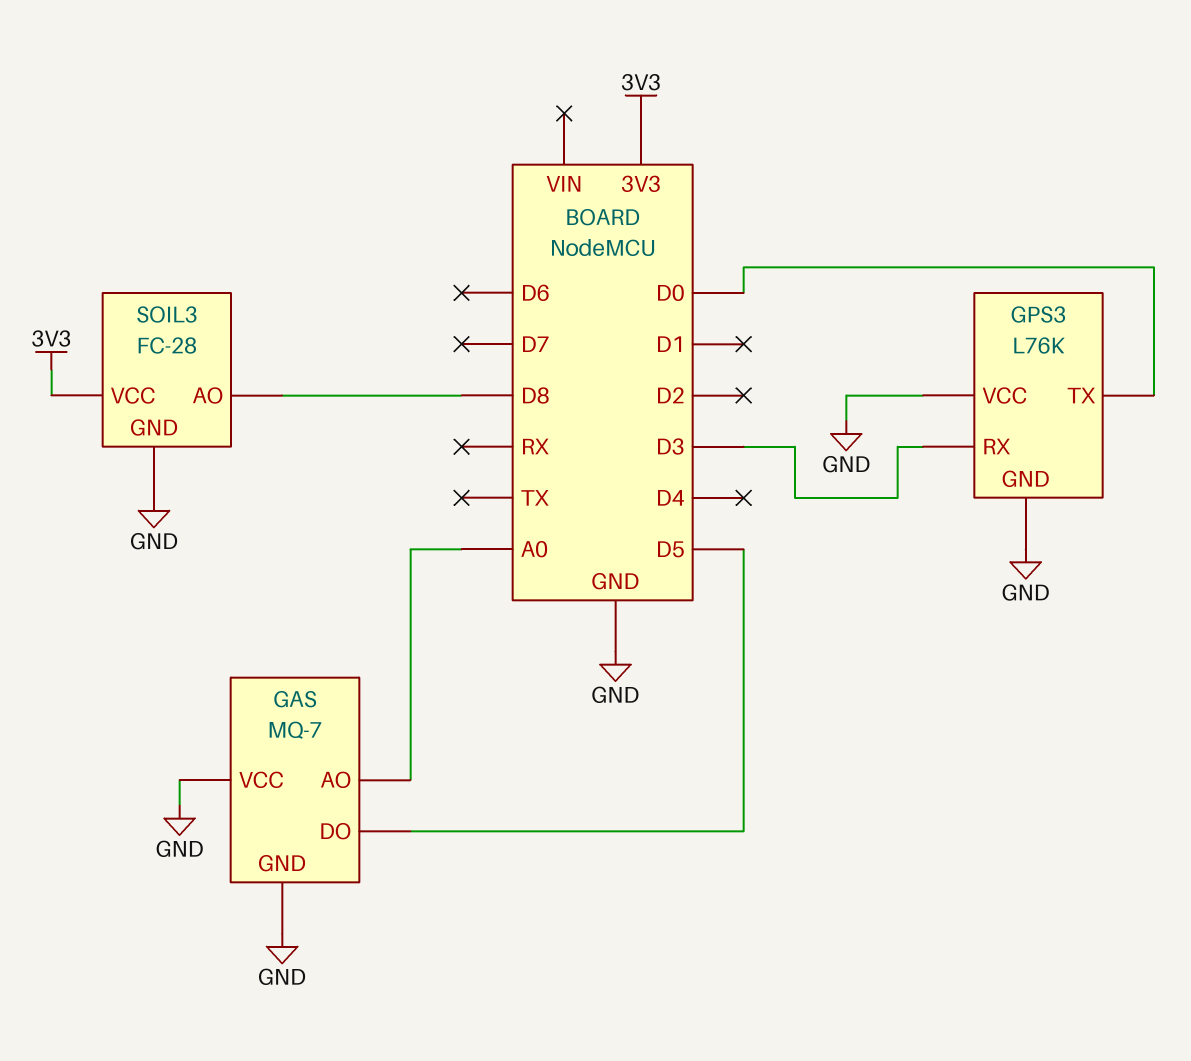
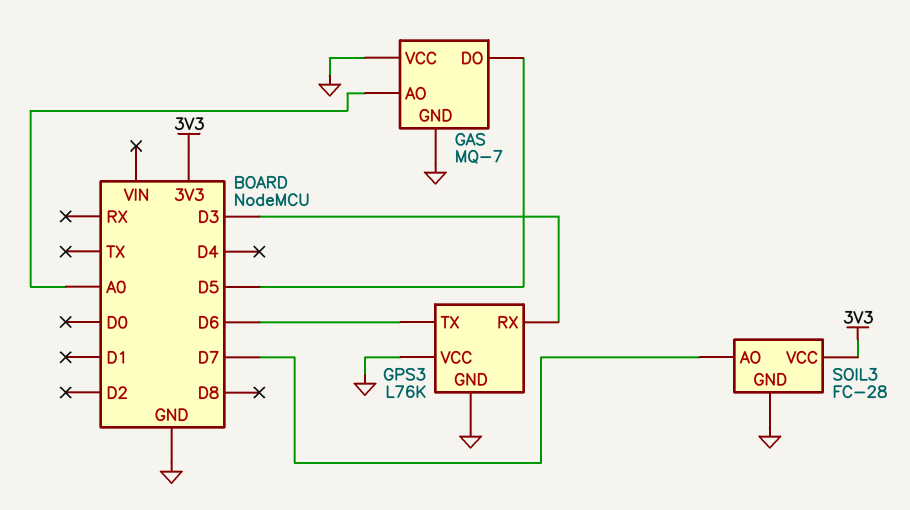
GPS3 pin TX: D0 -> D6
SOIL3 pin AO: D8 -> D7

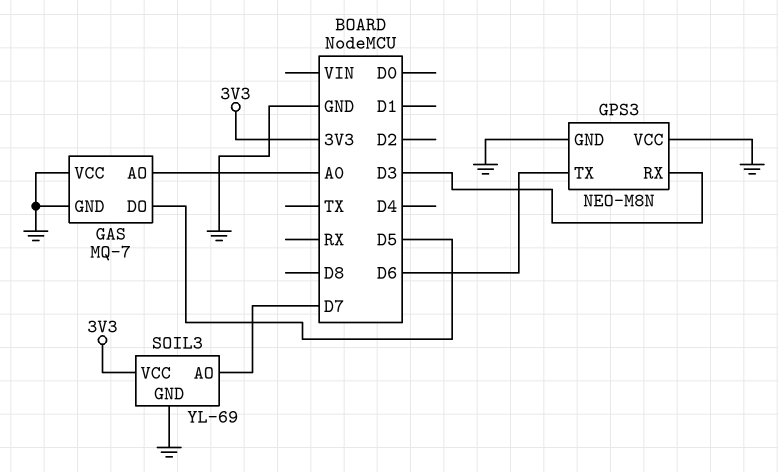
GPS3: L76K -> NEO-M8N
SOIL3: FC-28 -> YL-69

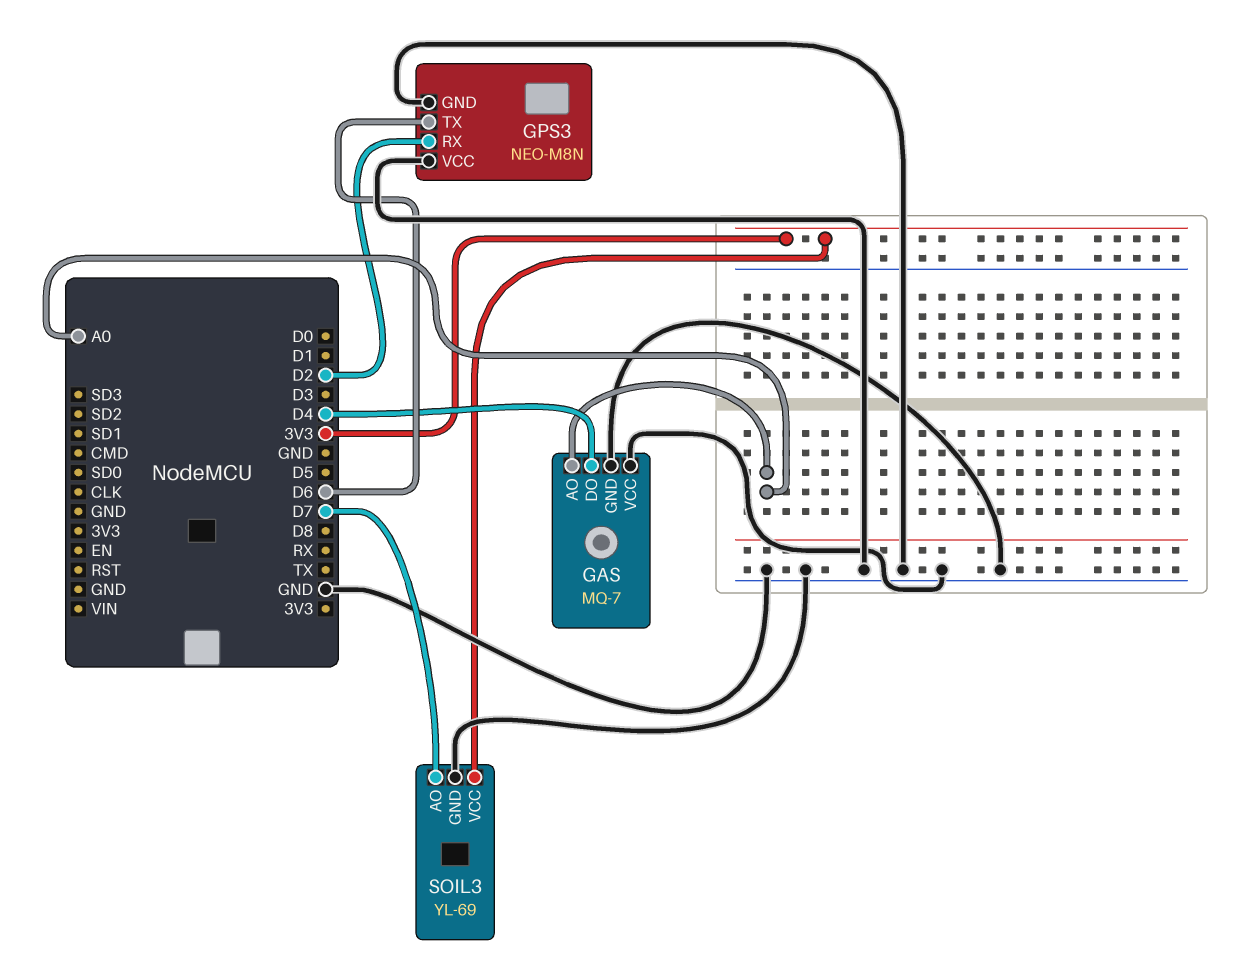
GAS pin DO: D5 -> D4
GPS3 pin RX: D3 -> D2

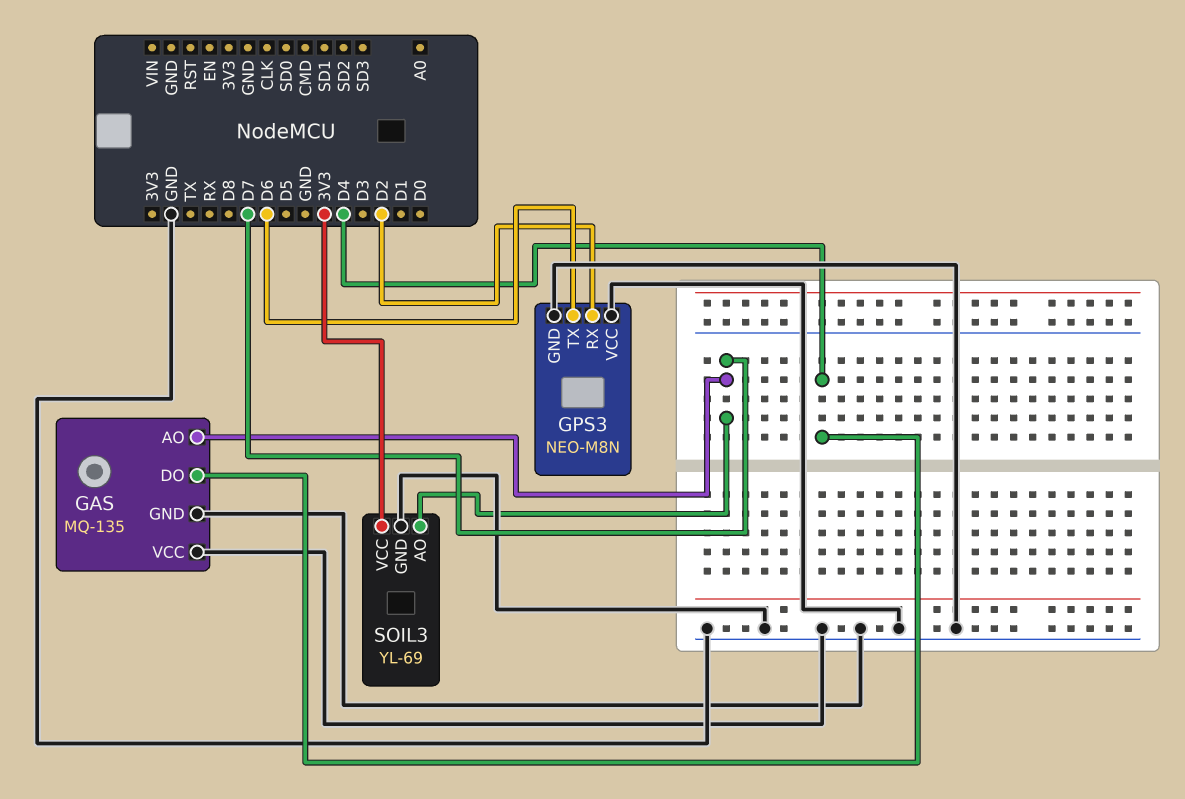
GAS: MQ-7 -> MQ-135
GAS pin AO: A0 -> D7

